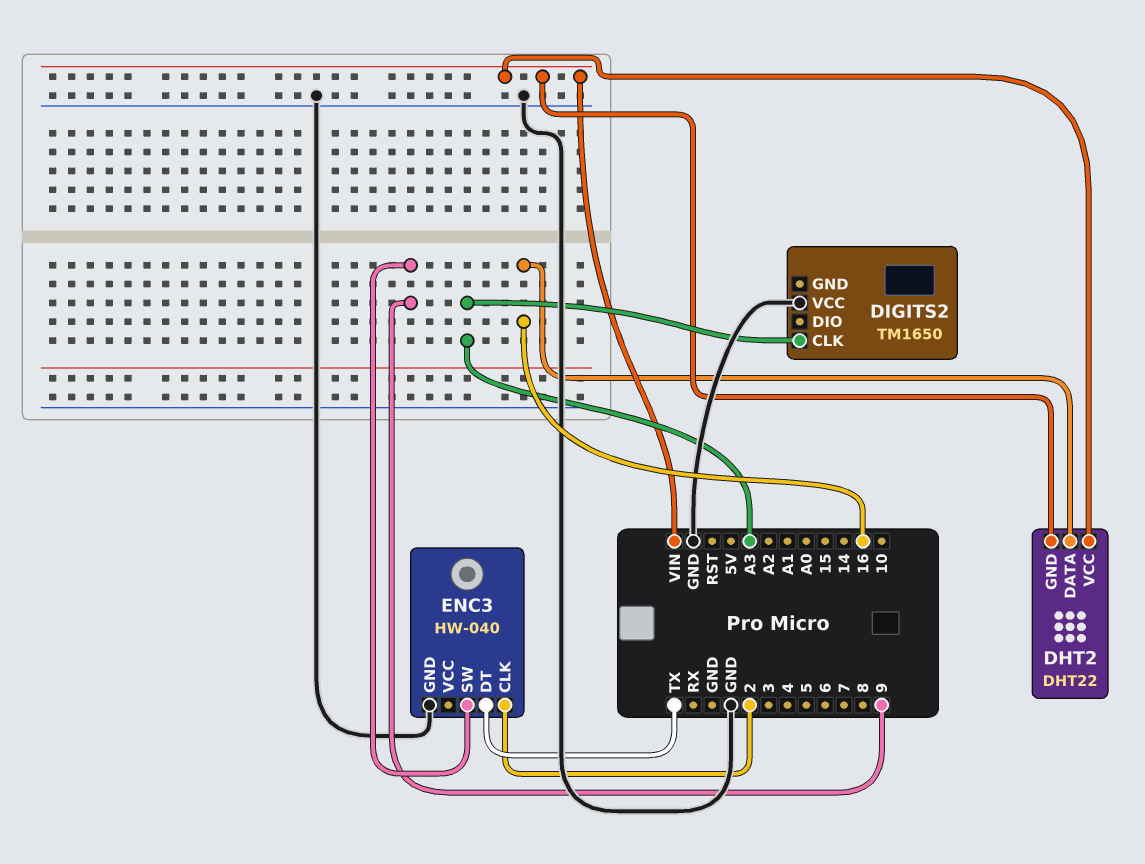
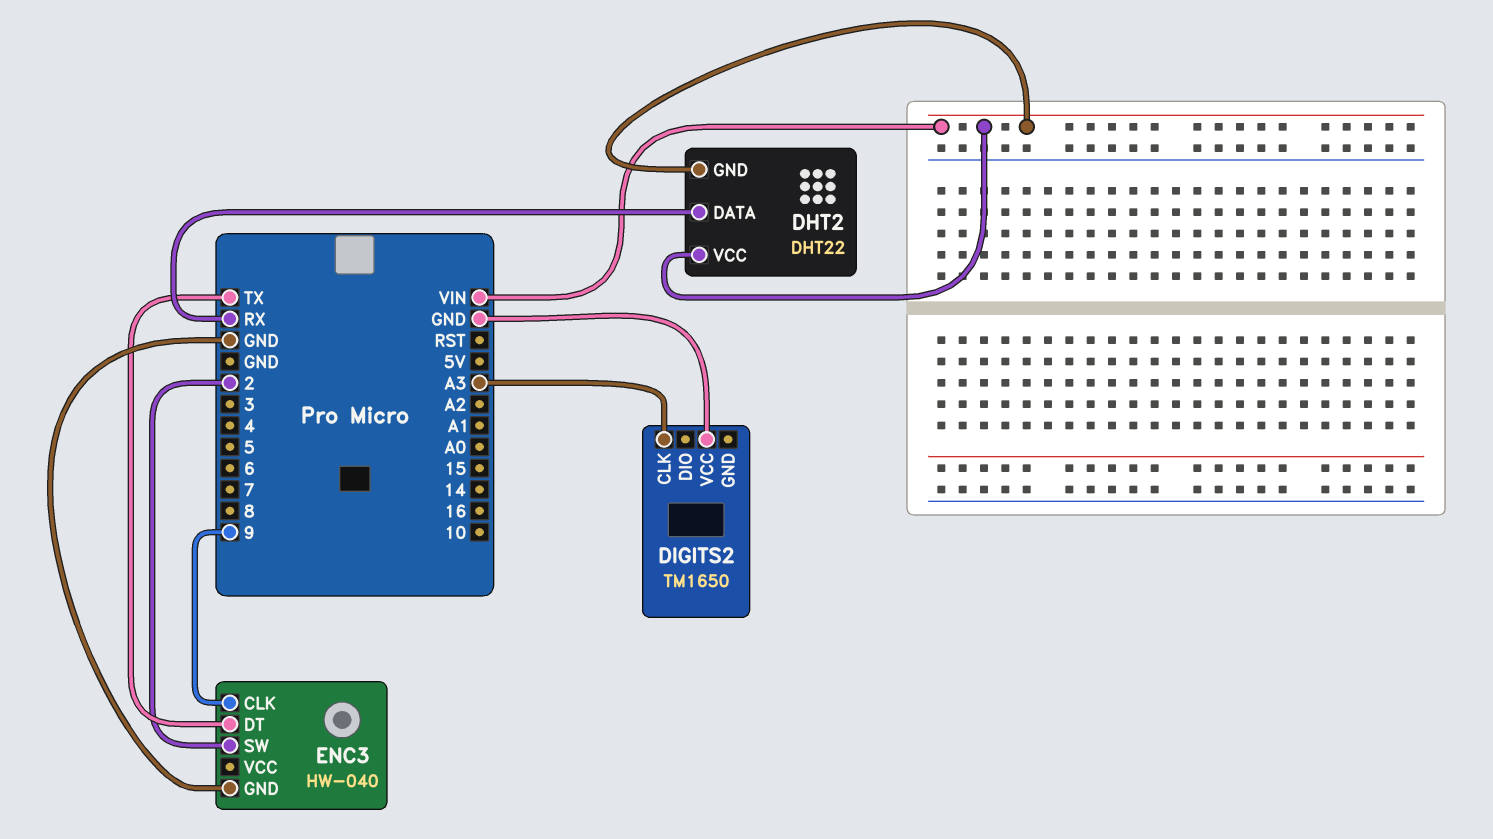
DHT2 pin DATA: 16 -> RX
ENC3 pin CLK: 2 -> 9
ENC3 pin SW: 9 -> 2

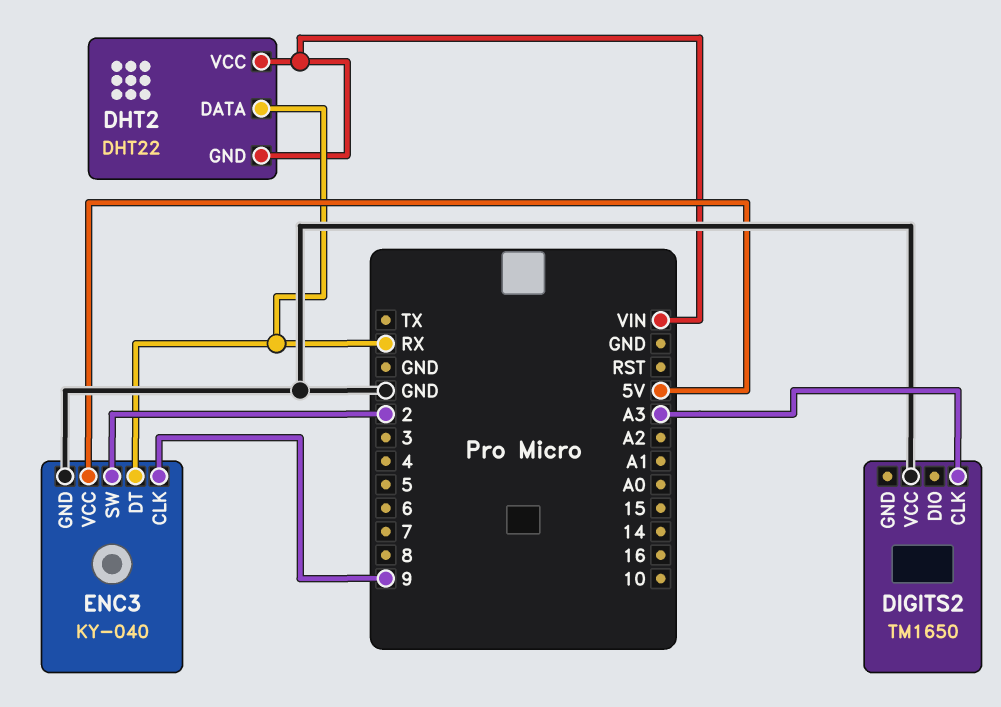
ENC3: HW-040 -> KY-040
ENC3 pin DT: TX -> RX
ENC3 pin VCC: none -> 5V

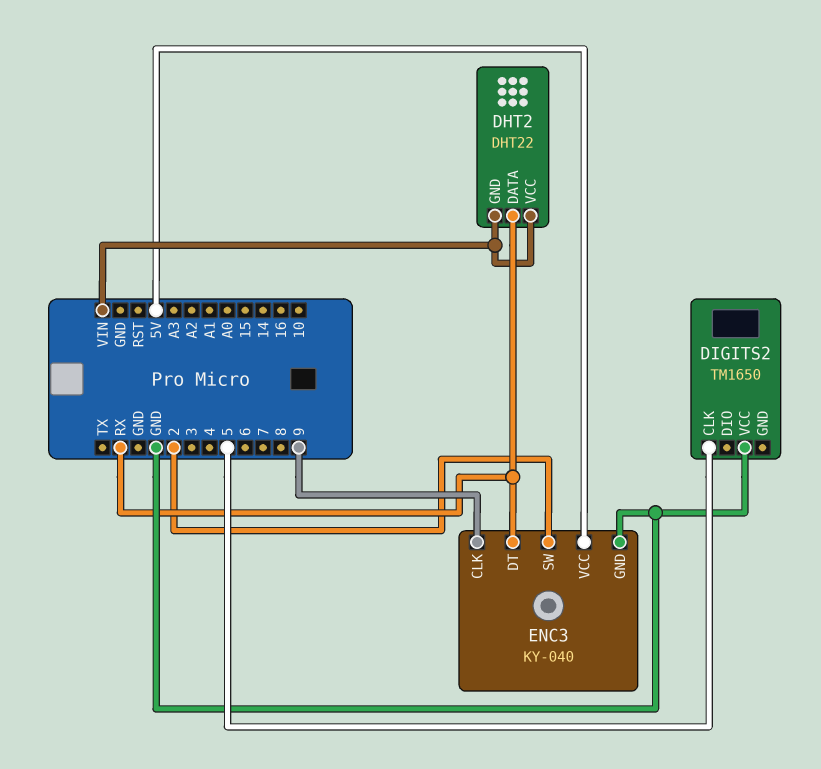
DIGITS2 pin CLK: A3 -> 5

